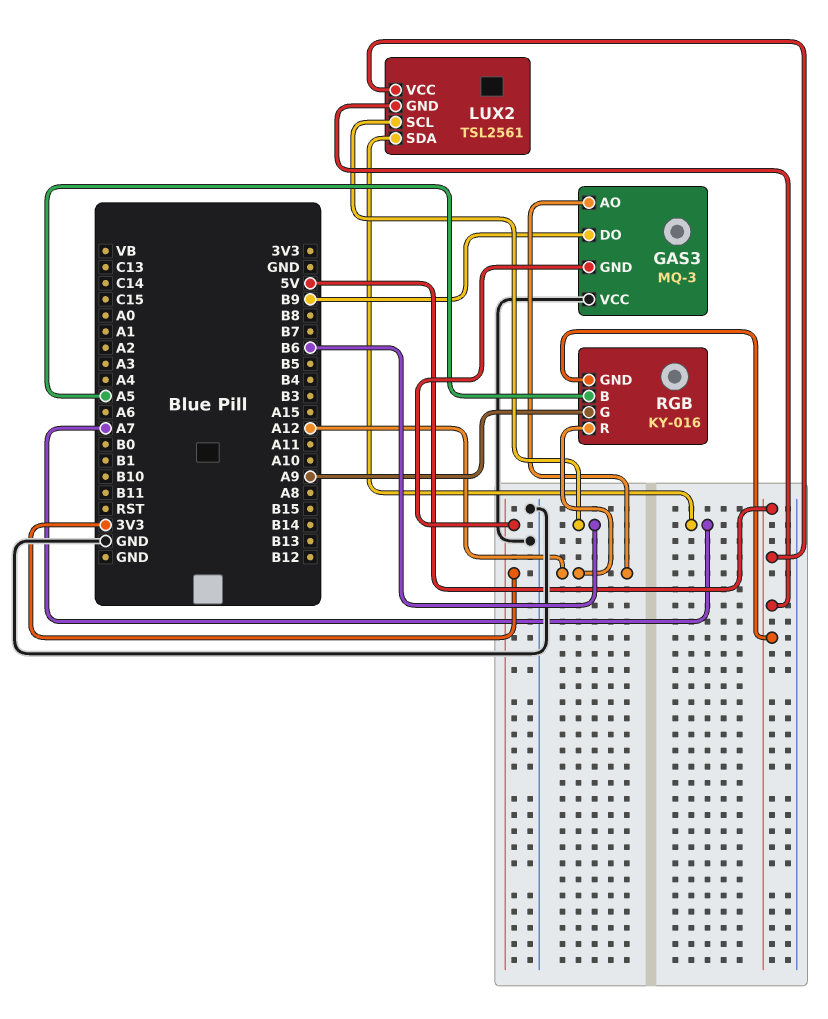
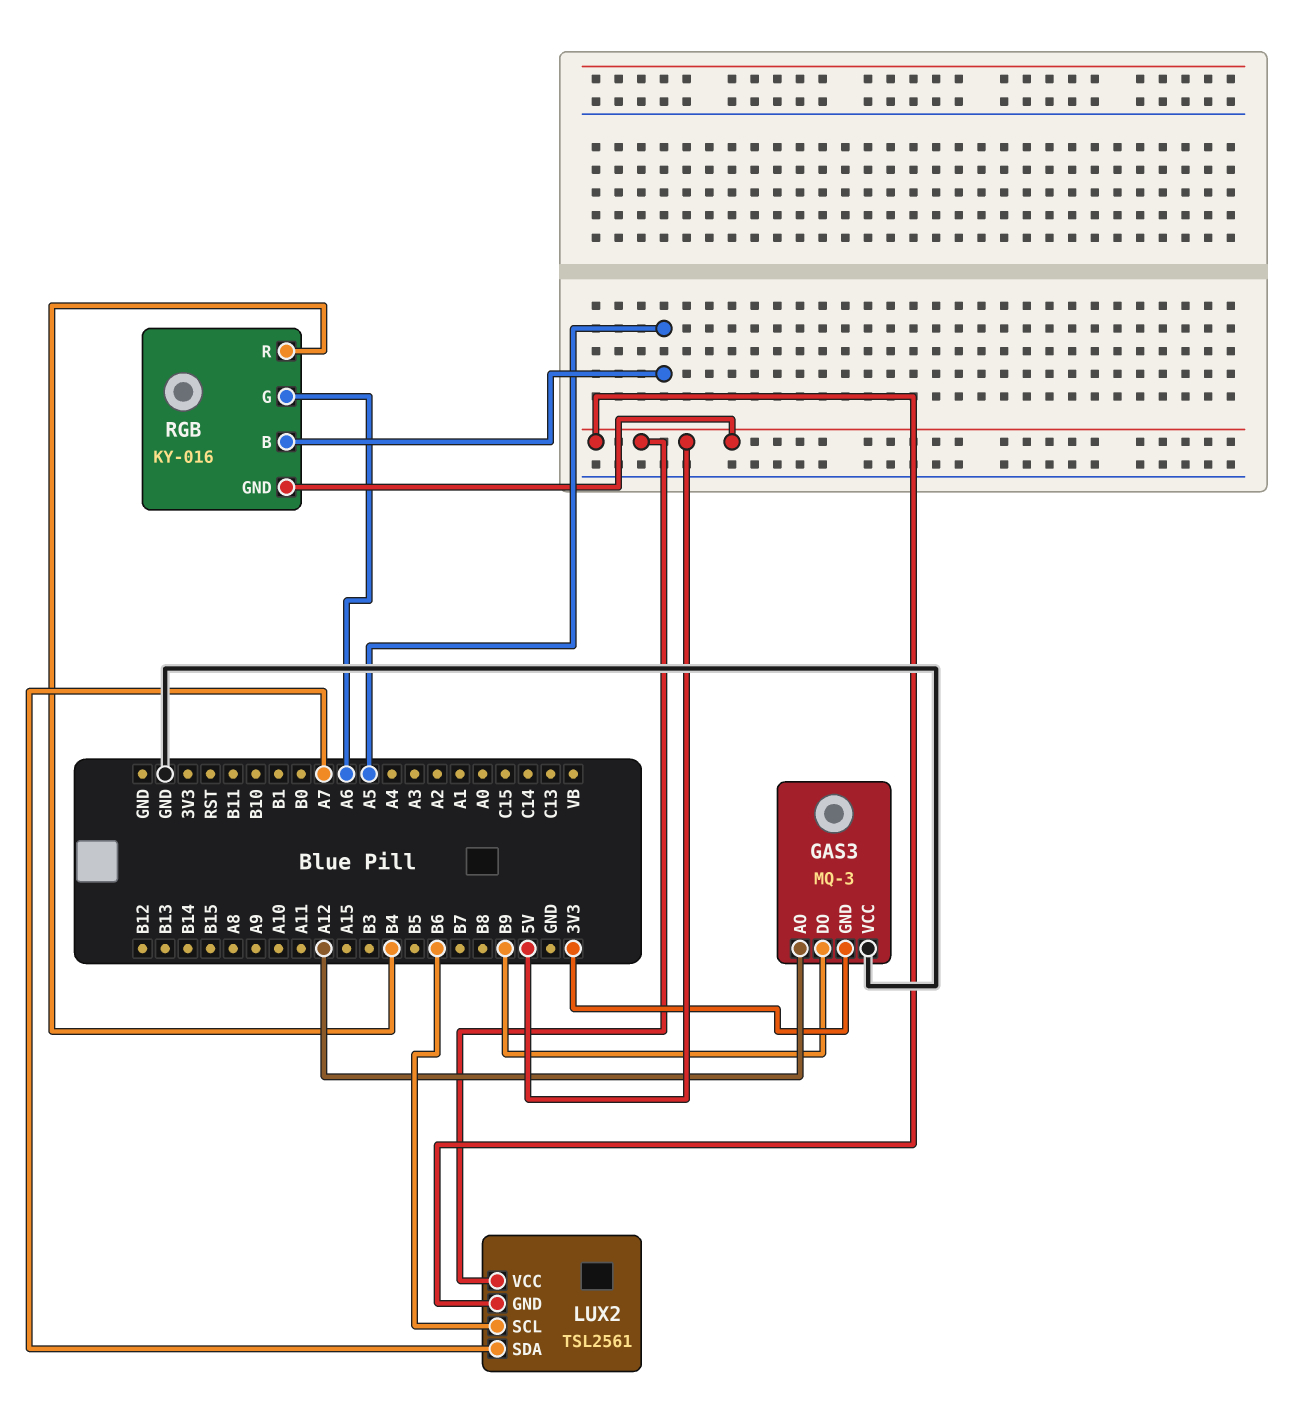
RGB pin G: A9 -> A6
RGB pin R: A12 -> B4

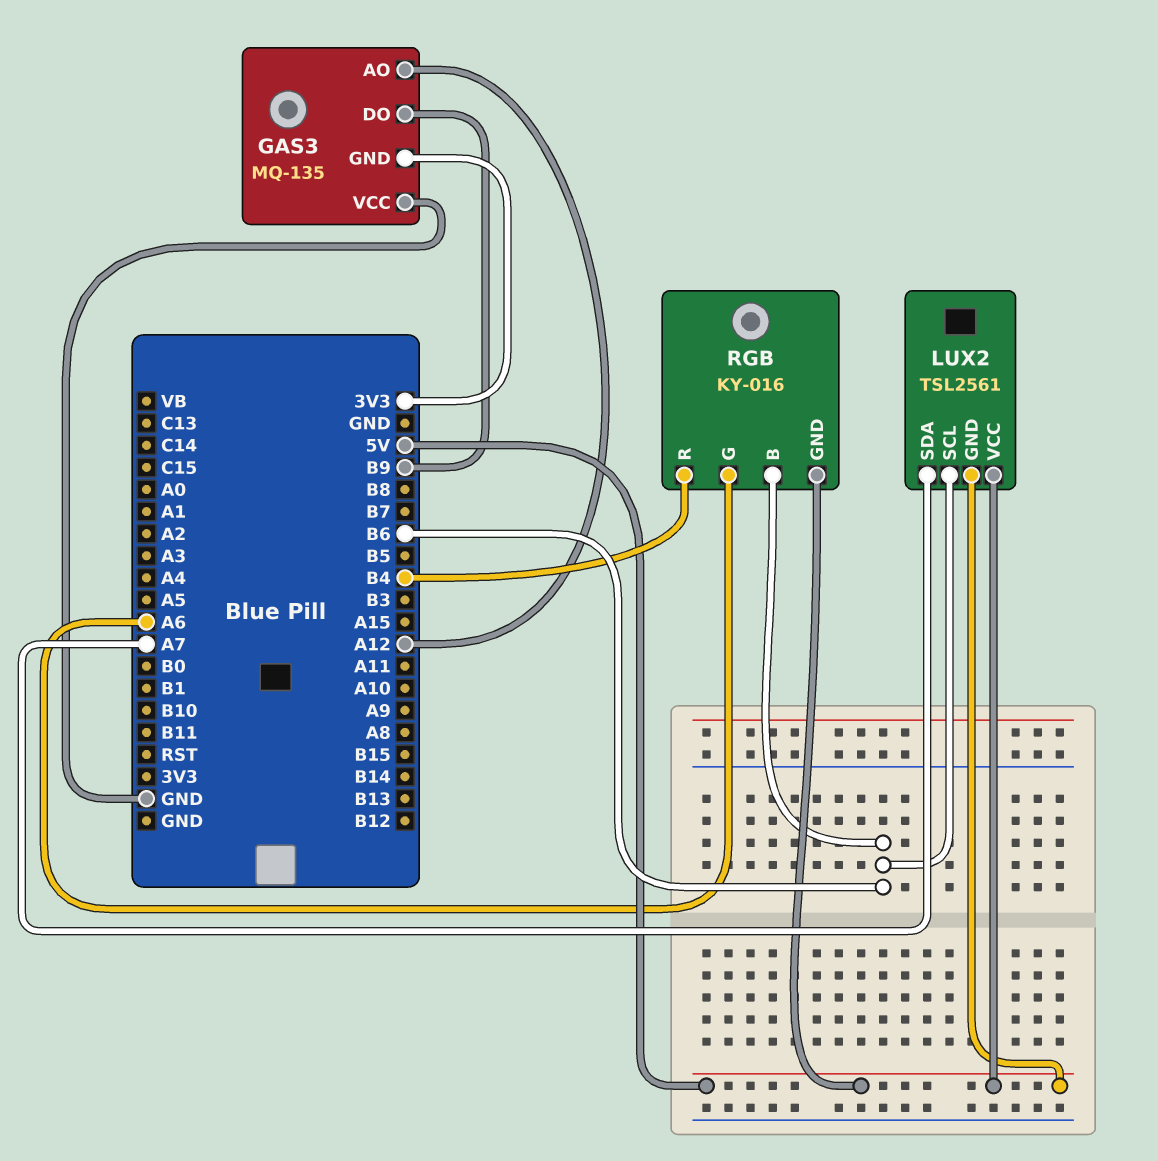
GAS3: MQ-3 -> MQ-135
RGB pin B: A5 -> B6

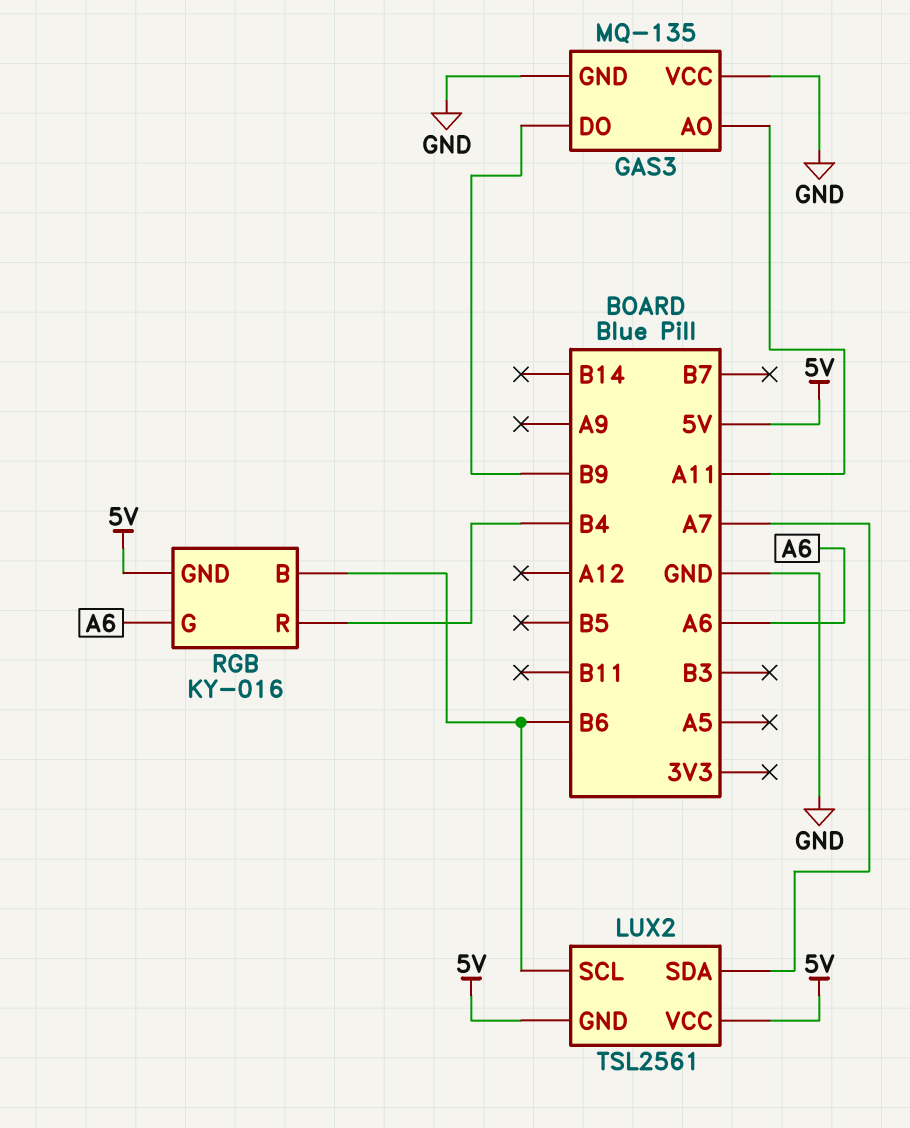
GAS3 pin AO: A12 -> A11
GAS3 pin GND: 3V3 -> GND

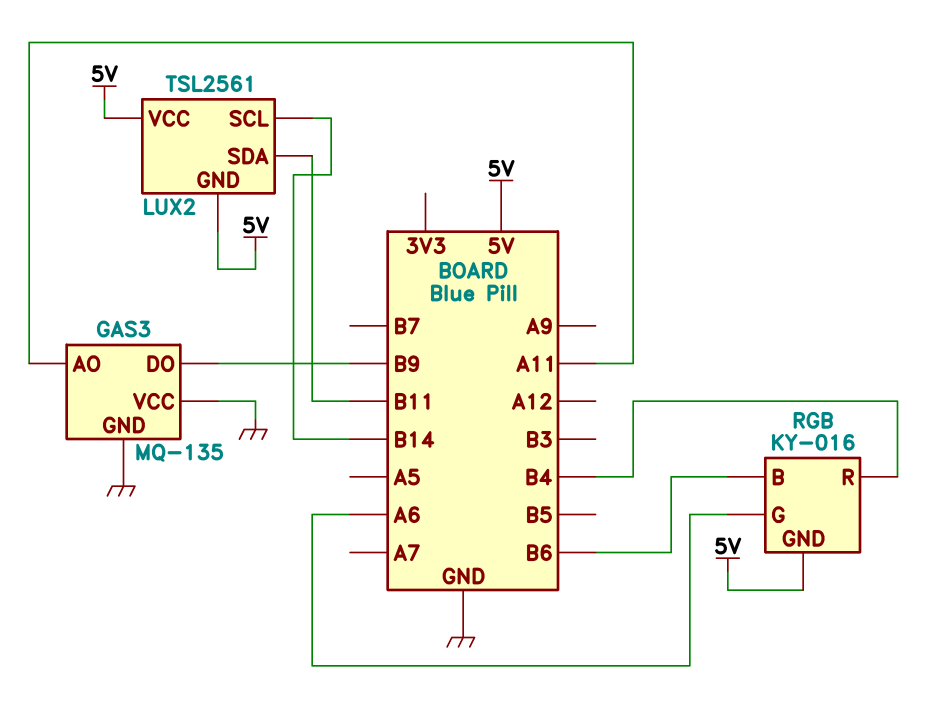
LUX2 pin SCL: B6 -> B14
LUX2 pin SDA: A7 -> B11

